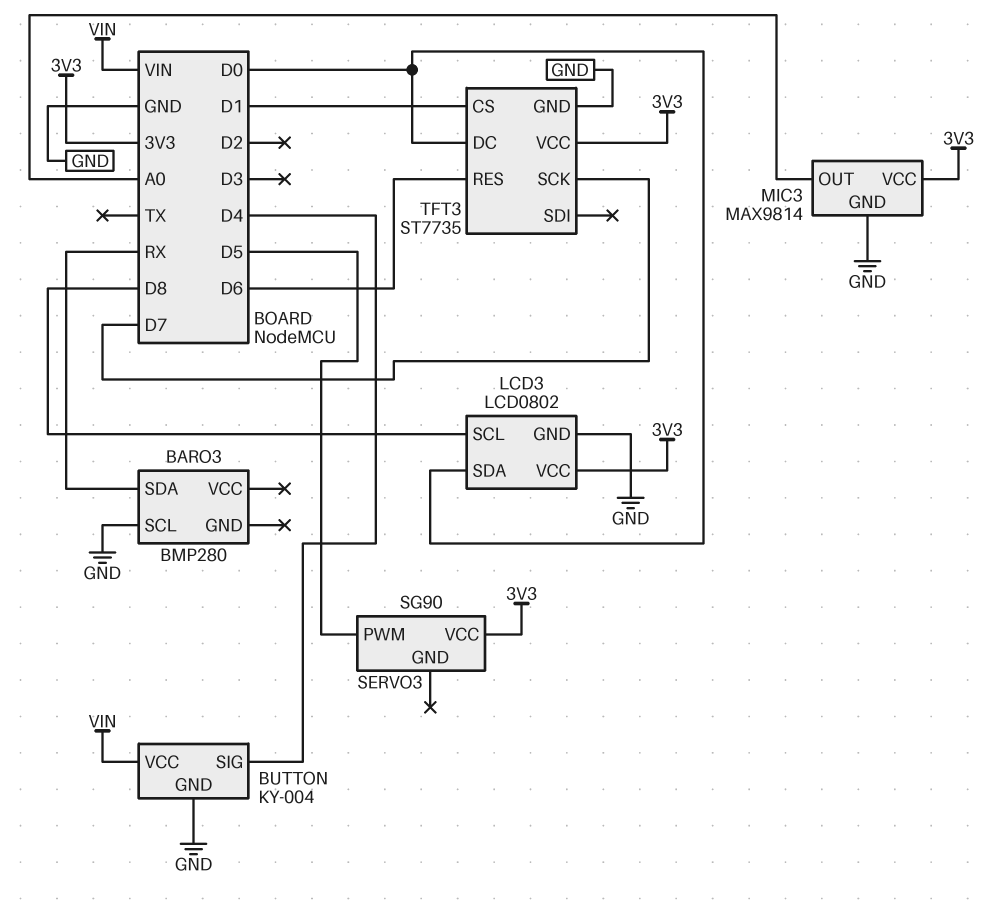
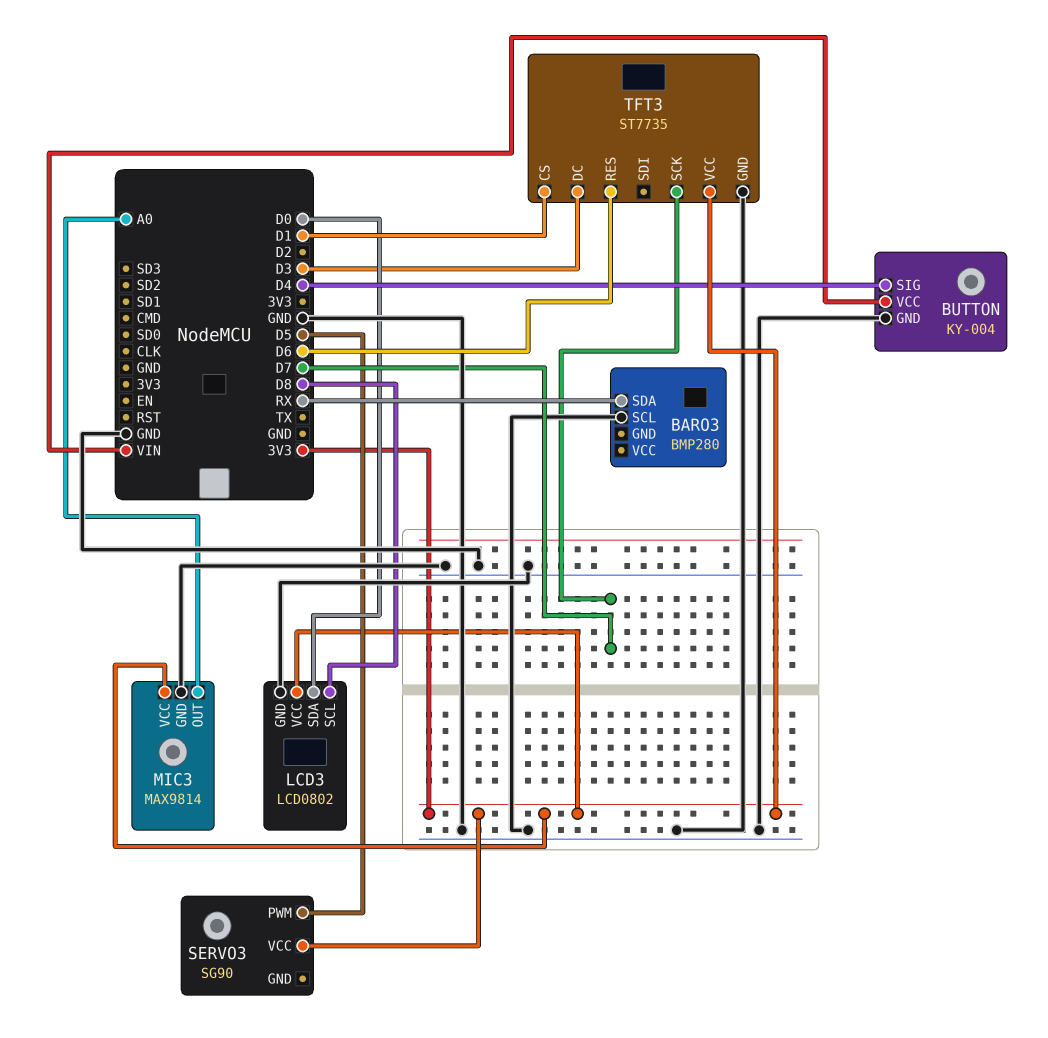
TFT3 pin DC: D0 -> D3

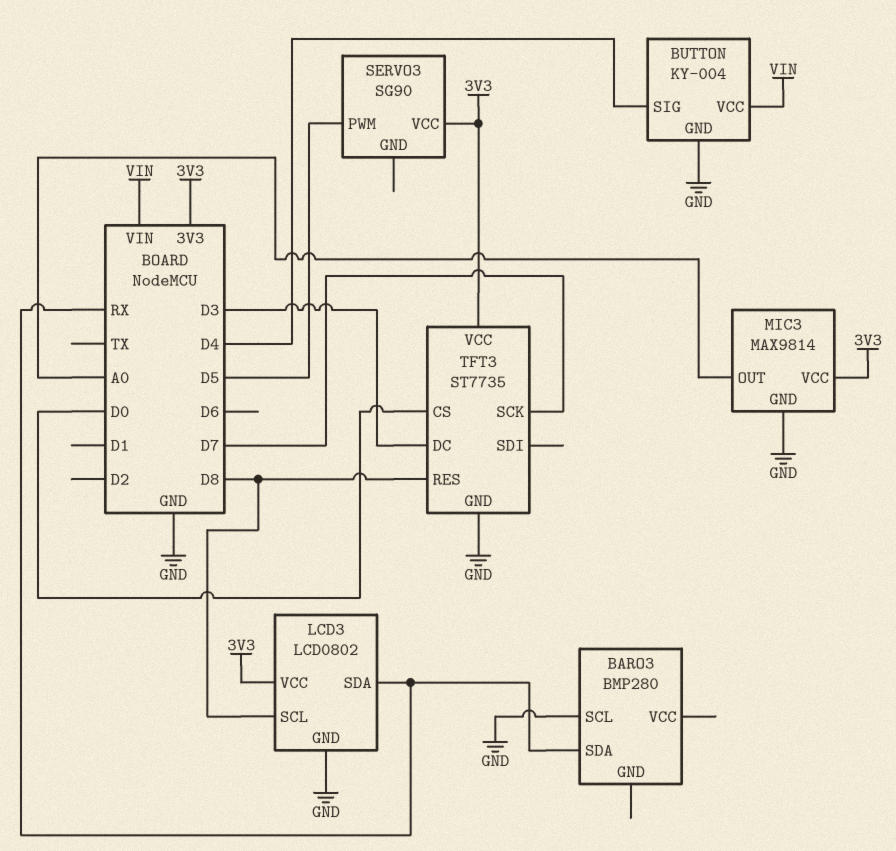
LCD3 pin SDA: D0 -> RX
TFT3 pin CS: D1 -> D0
TFT3 pin RES: D6 -> D8

